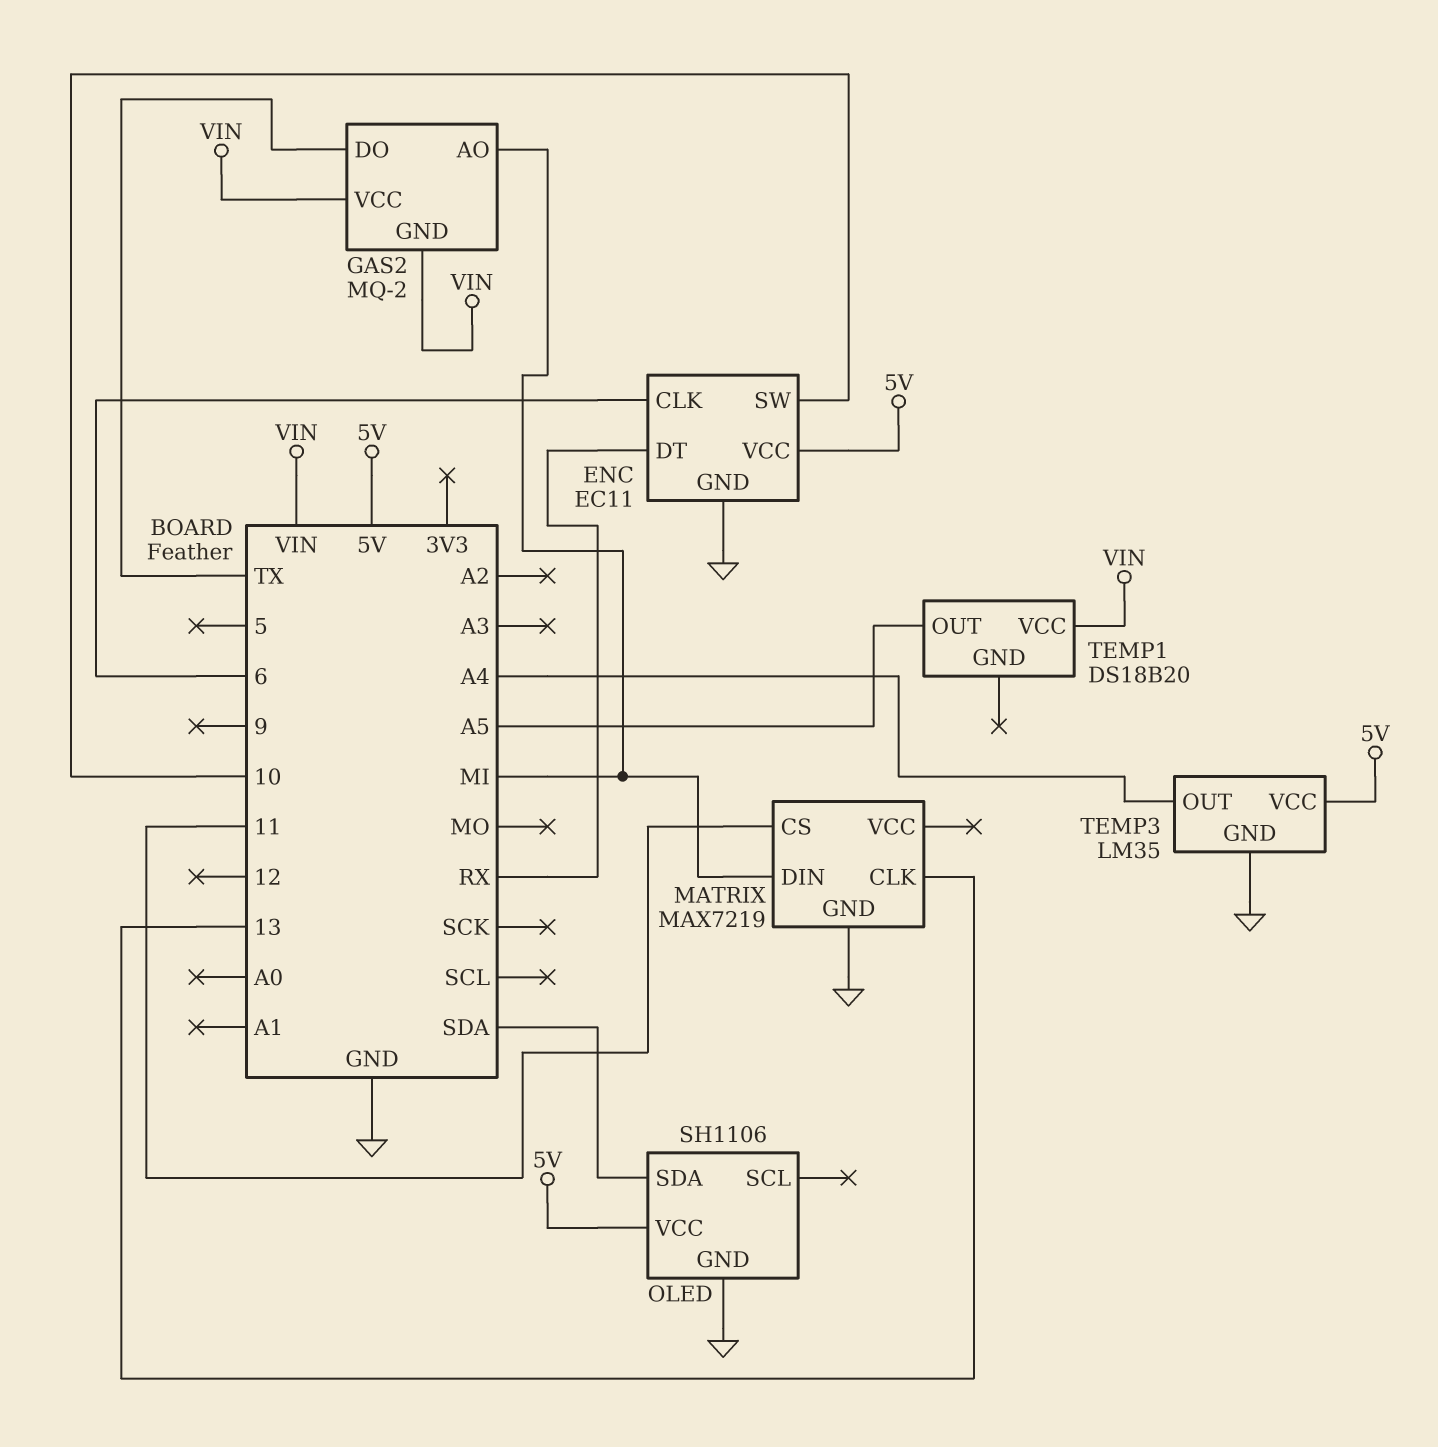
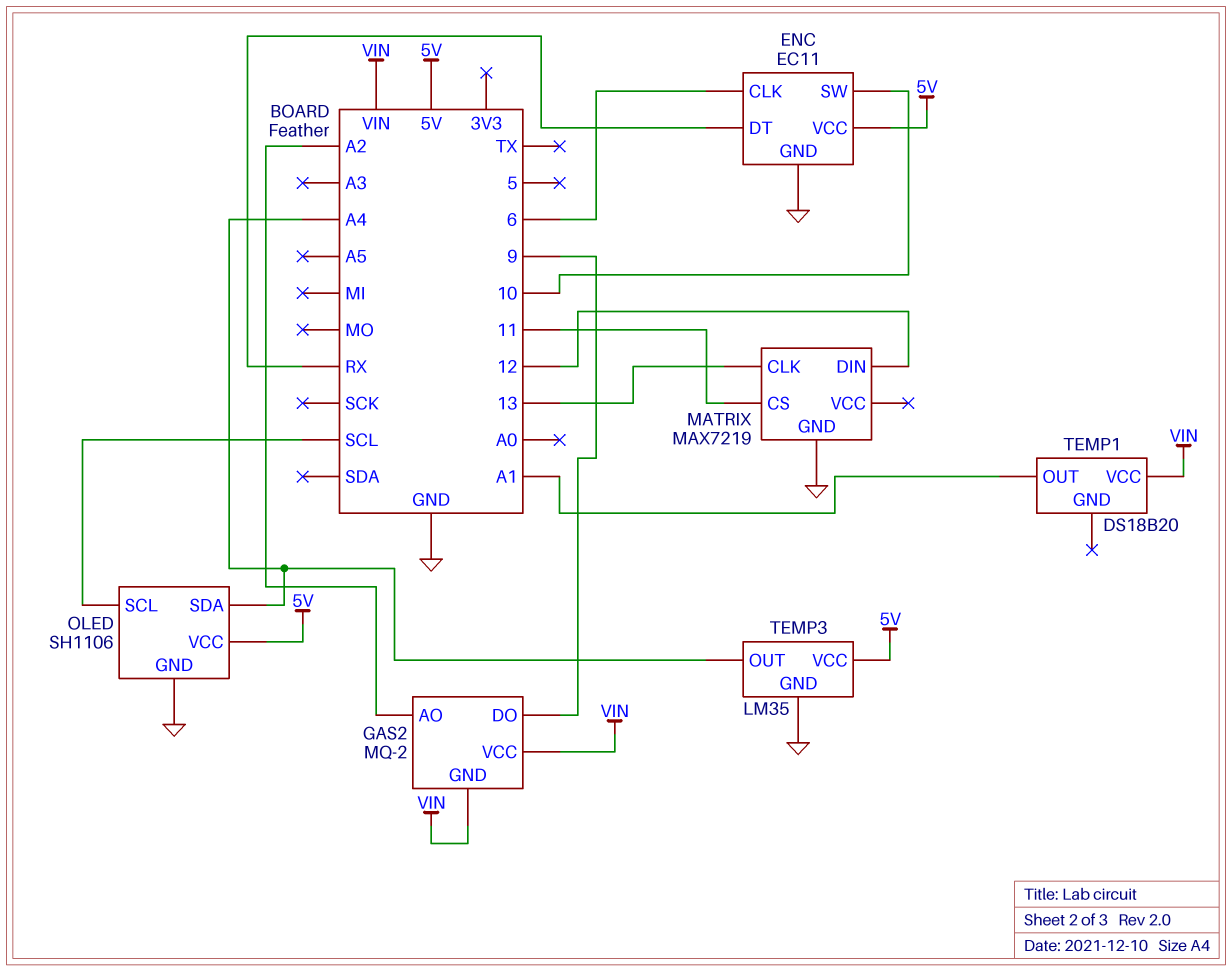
GAS2 pin AO: MI -> A2
GAS2 pin DO: TX -> 9
MATRIX pin DIN: MI -> 12
OLED pin SCL: none -> SCL
OLED pin SDA: SDA -> A4
TEMP1 pin OUT: A5 -> A1

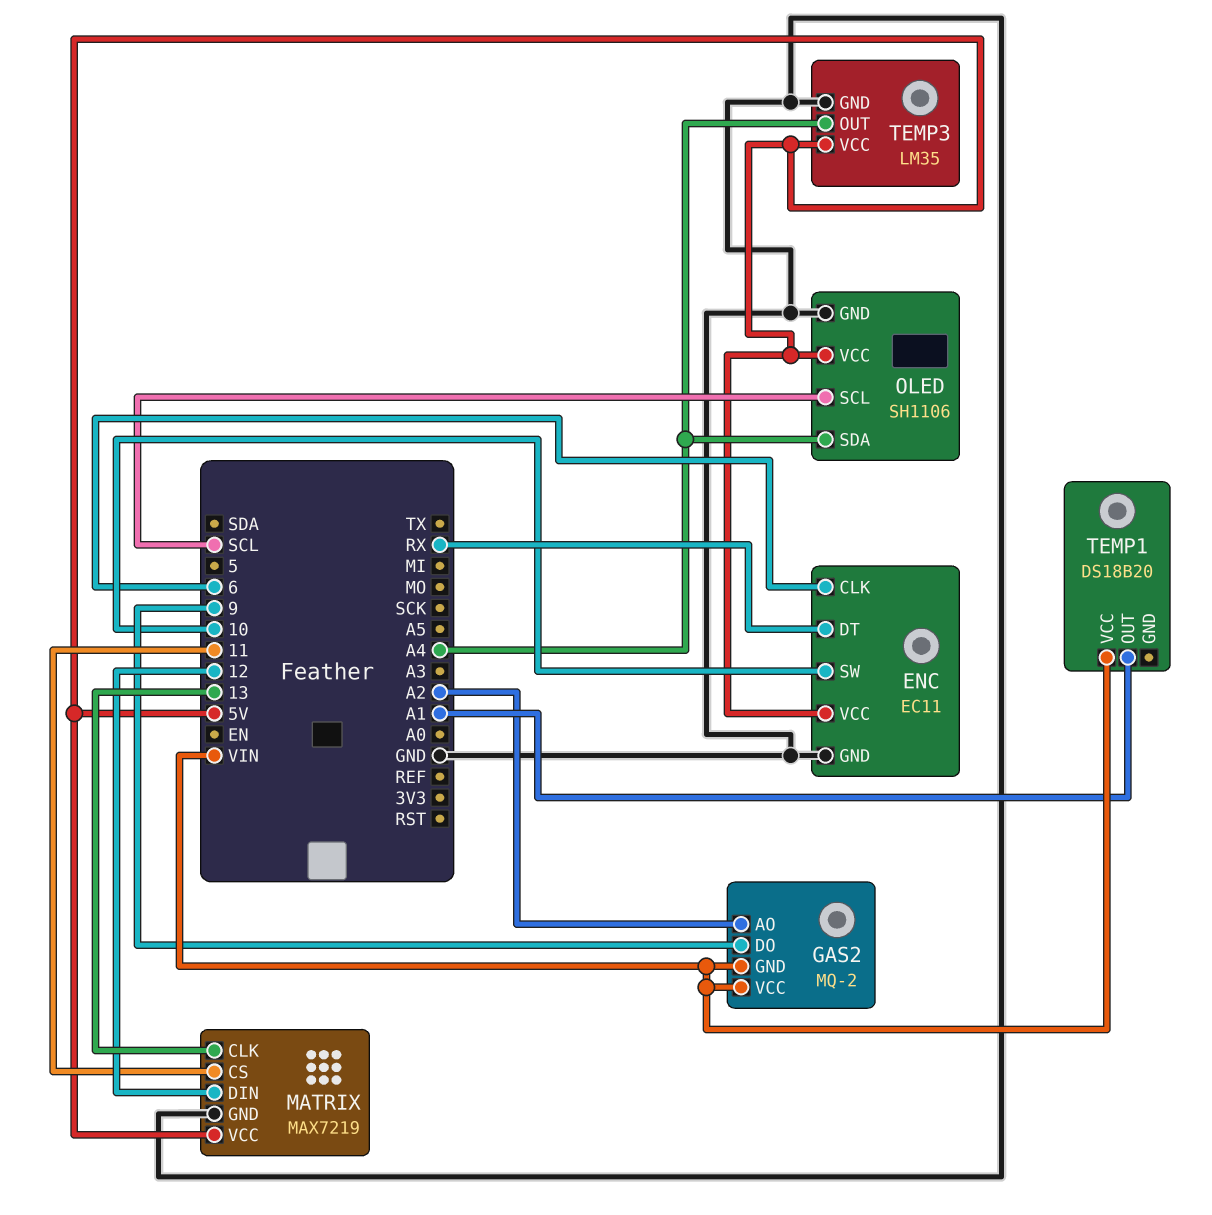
MATRIX pin VCC: none -> 5V

